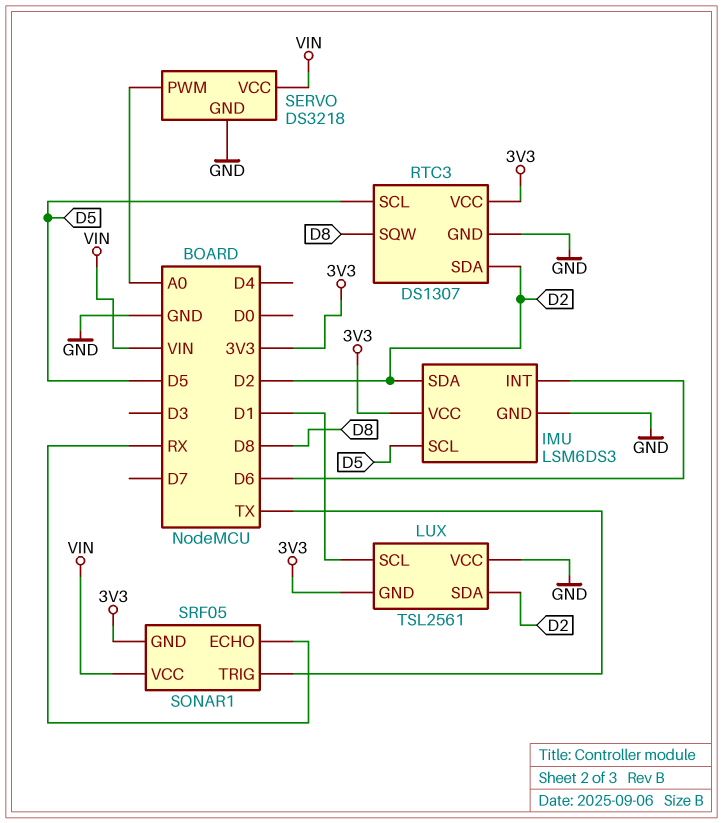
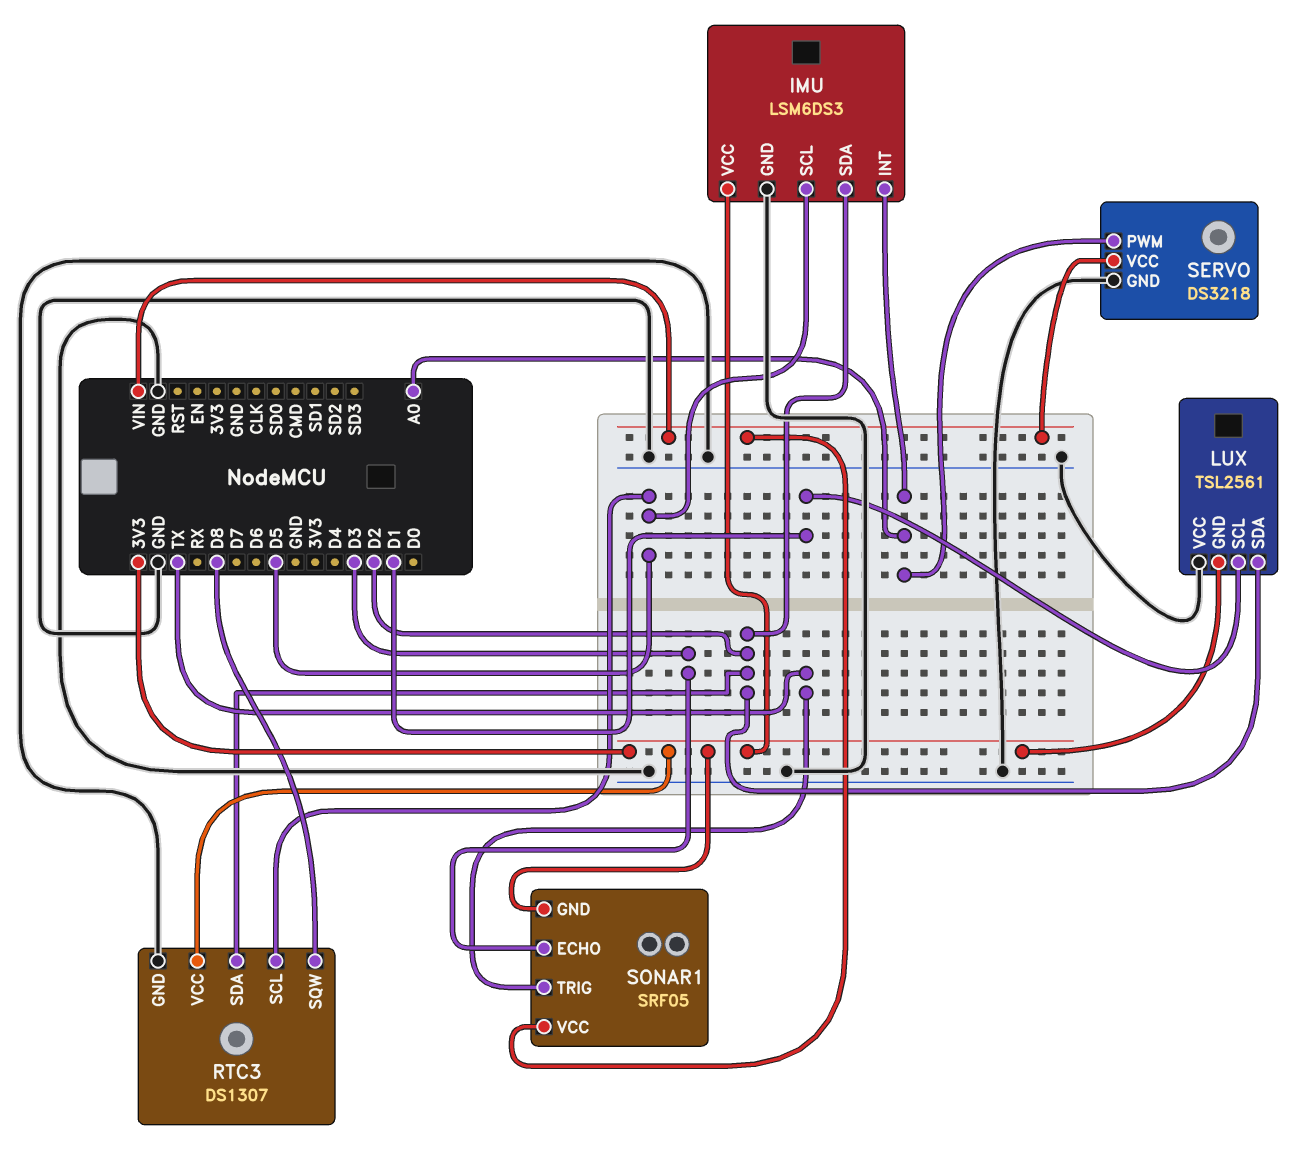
IMU pin INT: D6 -> A0
SONAR1 pin ECHO: RX -> D3

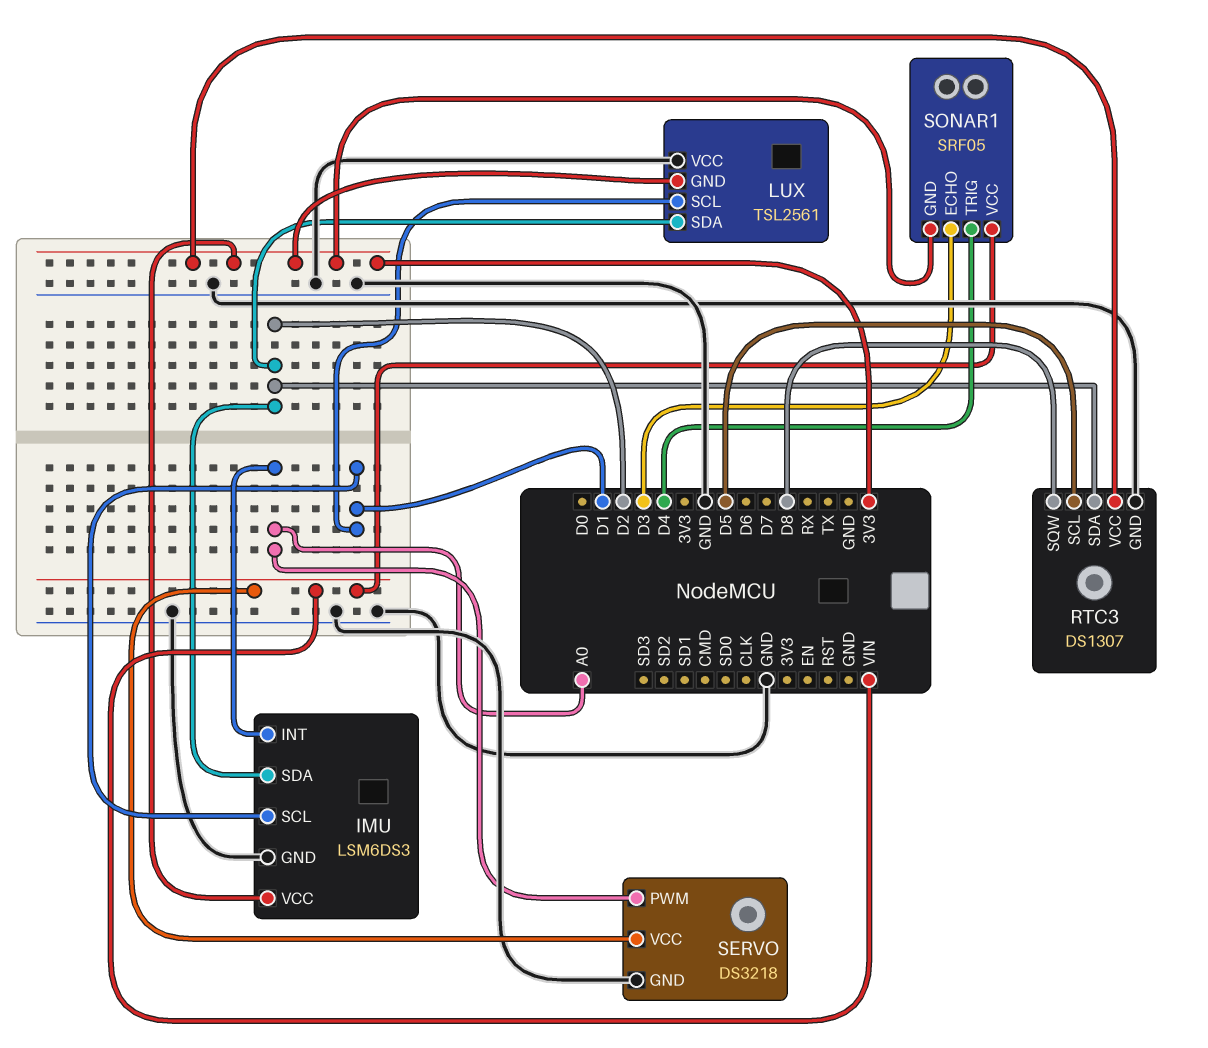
IMU pin SCL: D5 -> D1
SONAR1 pin TRIG: TX -> D4

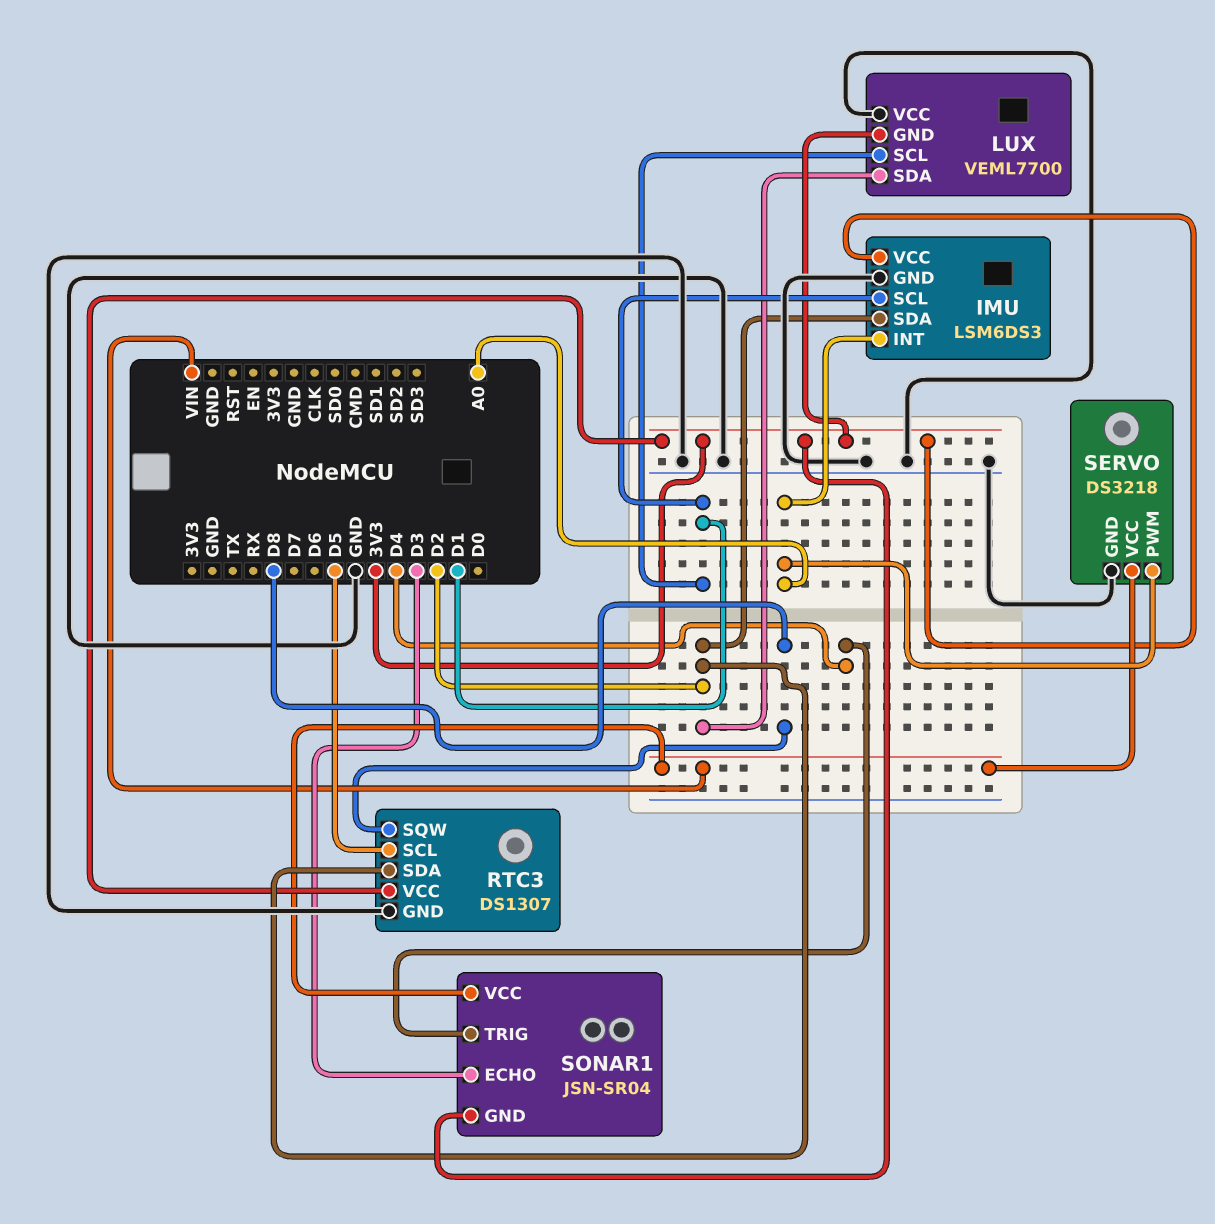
LUX: TSL2561 -> VEML7700
SONAR1: SRF05 -> JSN-SR04

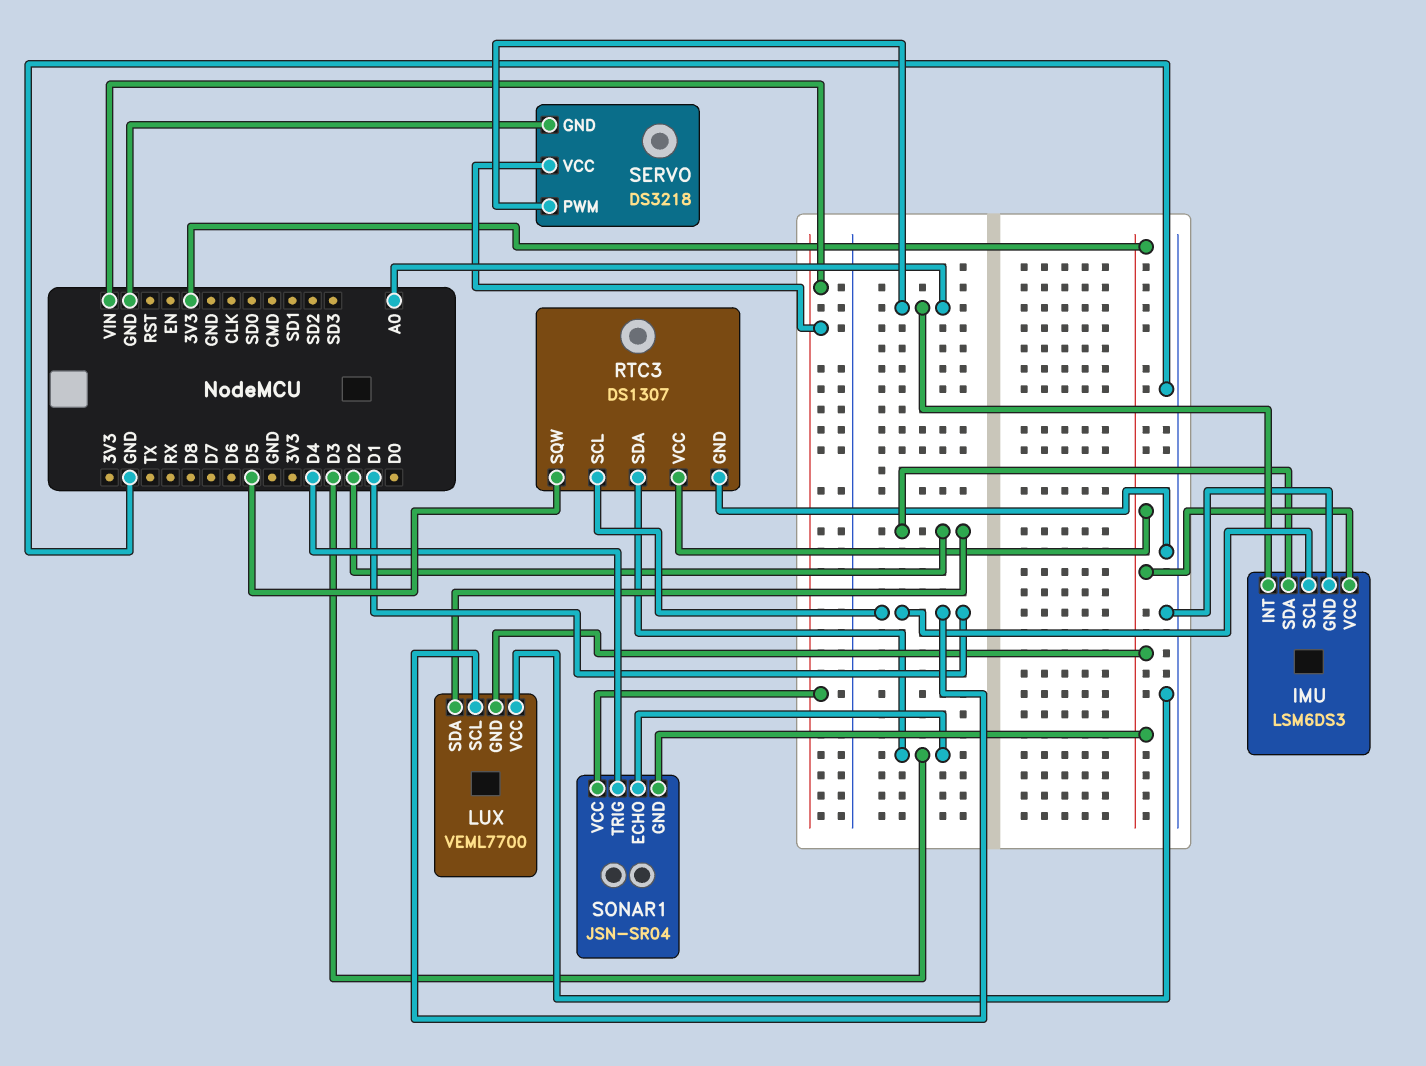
RTC3 pin SCL: D5 -> D1
RTC3 pin SDA: D2 -> D3
RTC3 pin SQW: D8 -> D5

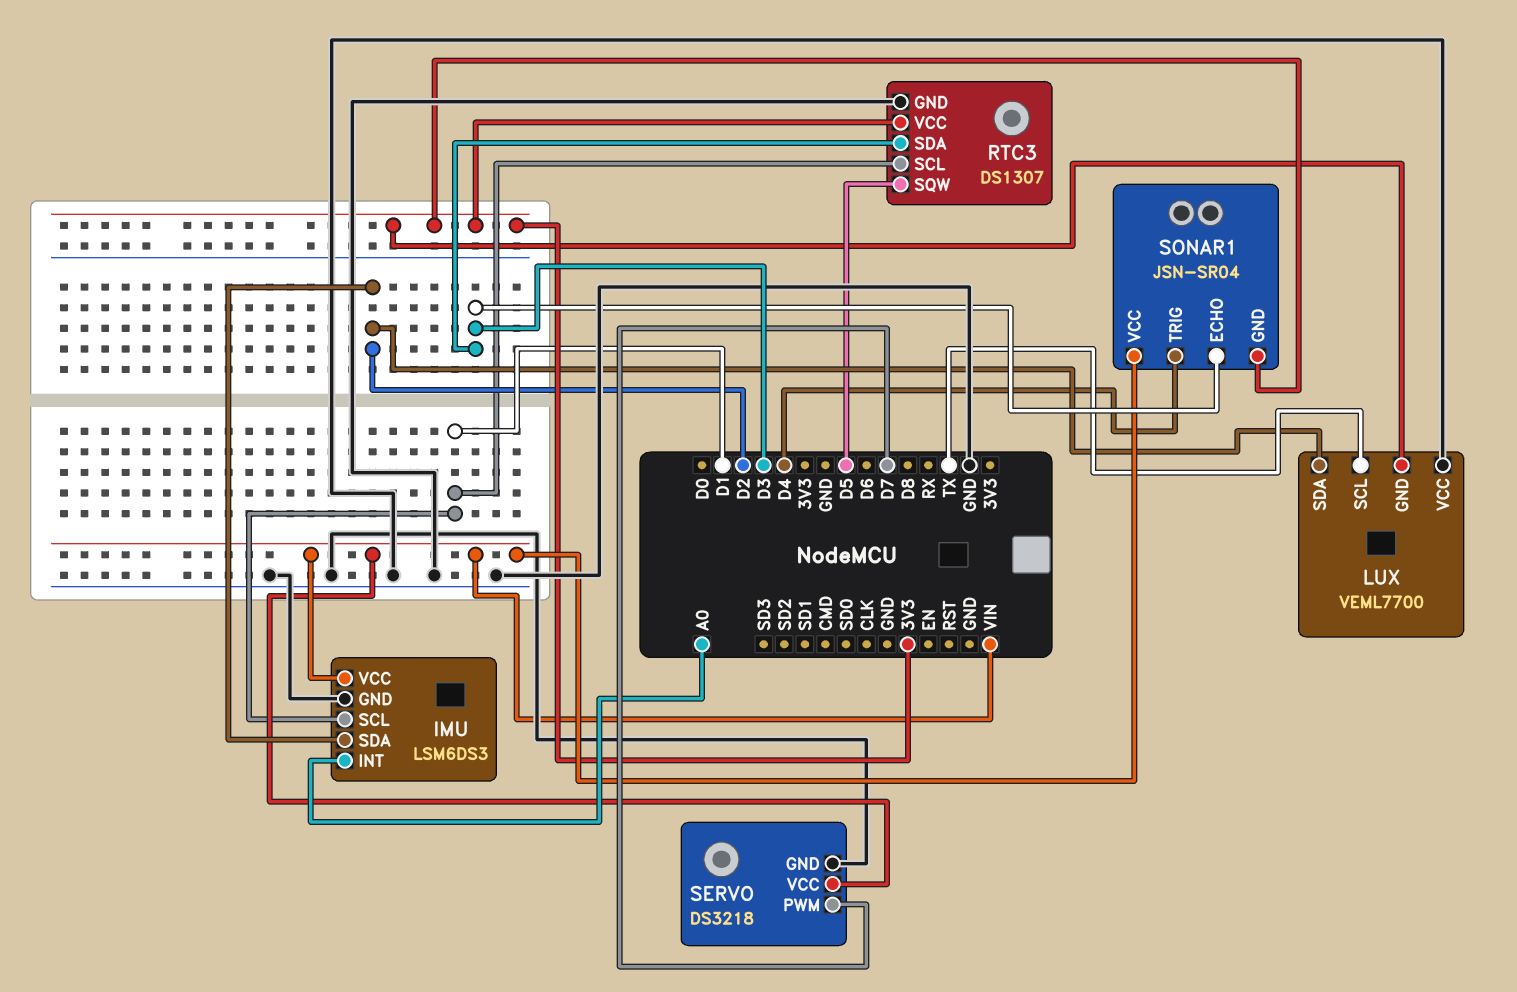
IMU pin VCC: 3V3 -> VIN
LUX pin SCL: D1 -> TX
SERVO pin PWM: A0 -> D7

